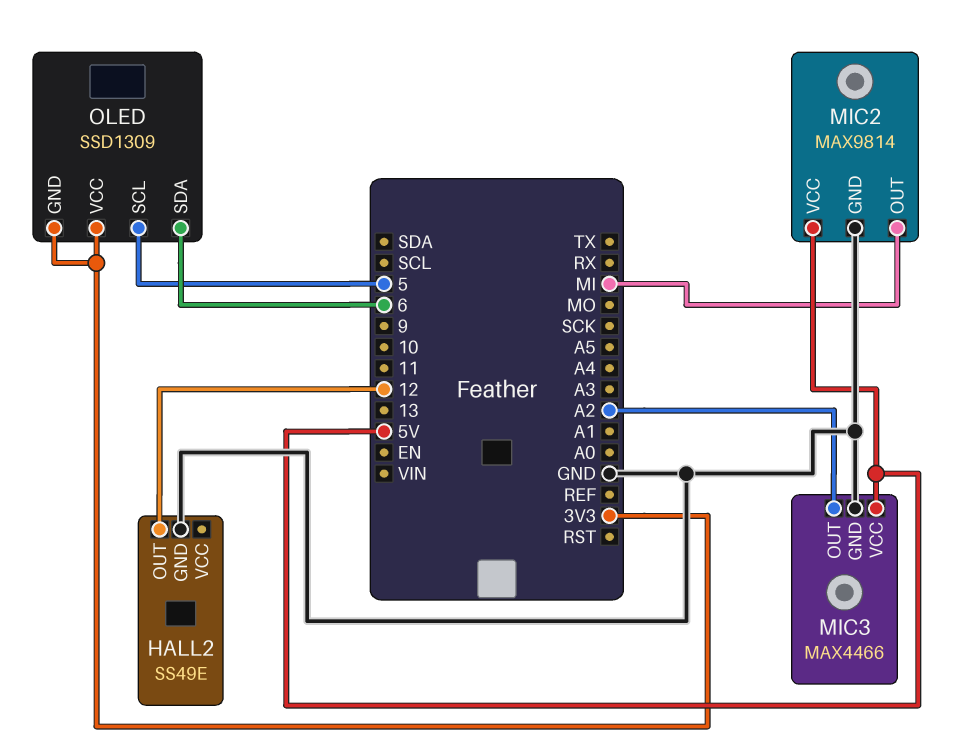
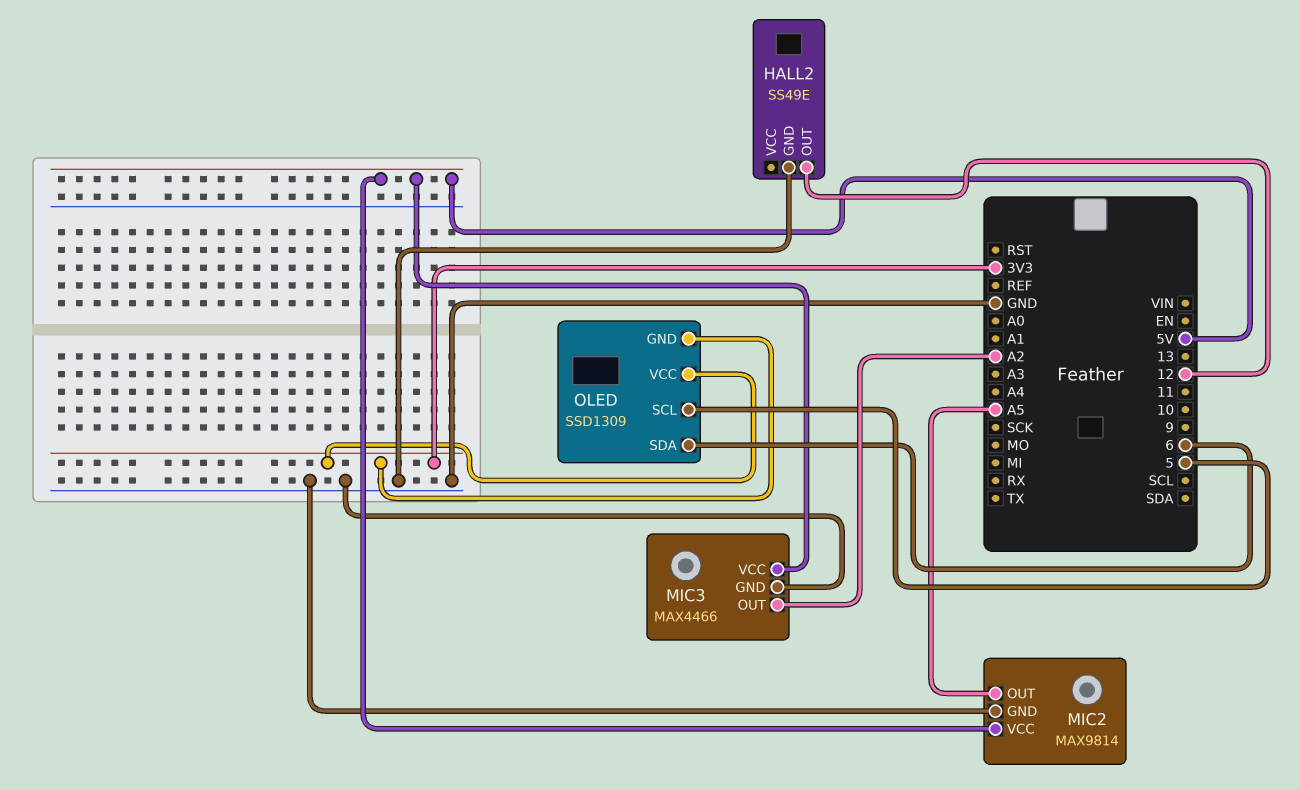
MIC2 pin OUT: MI -> A5

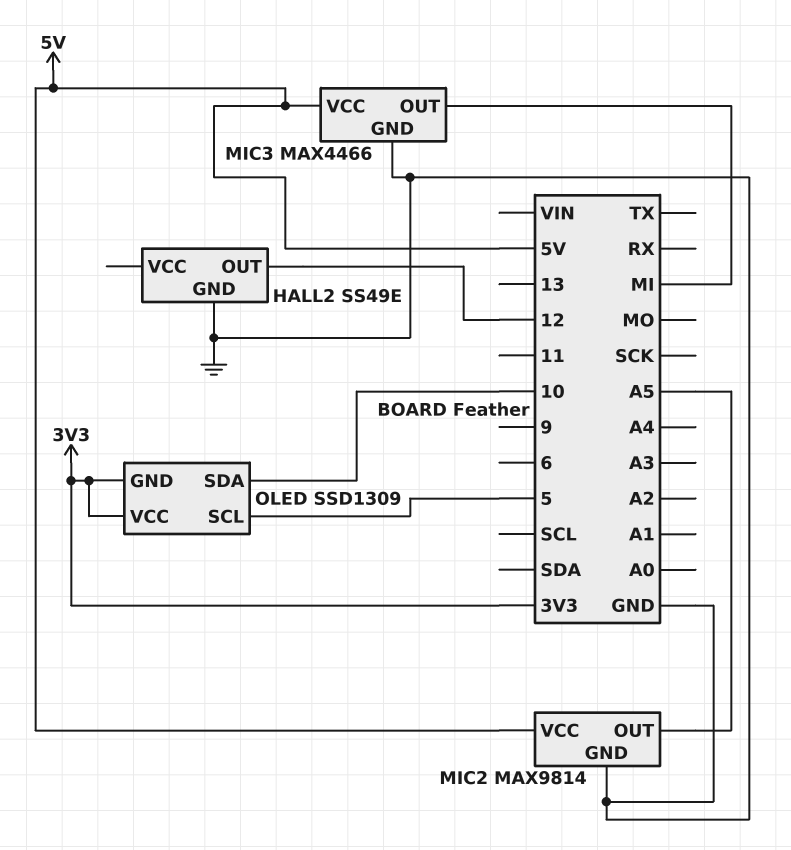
MIC3 pin OUT: A2 -> MI
OLED pin SDA: 6 -> 10

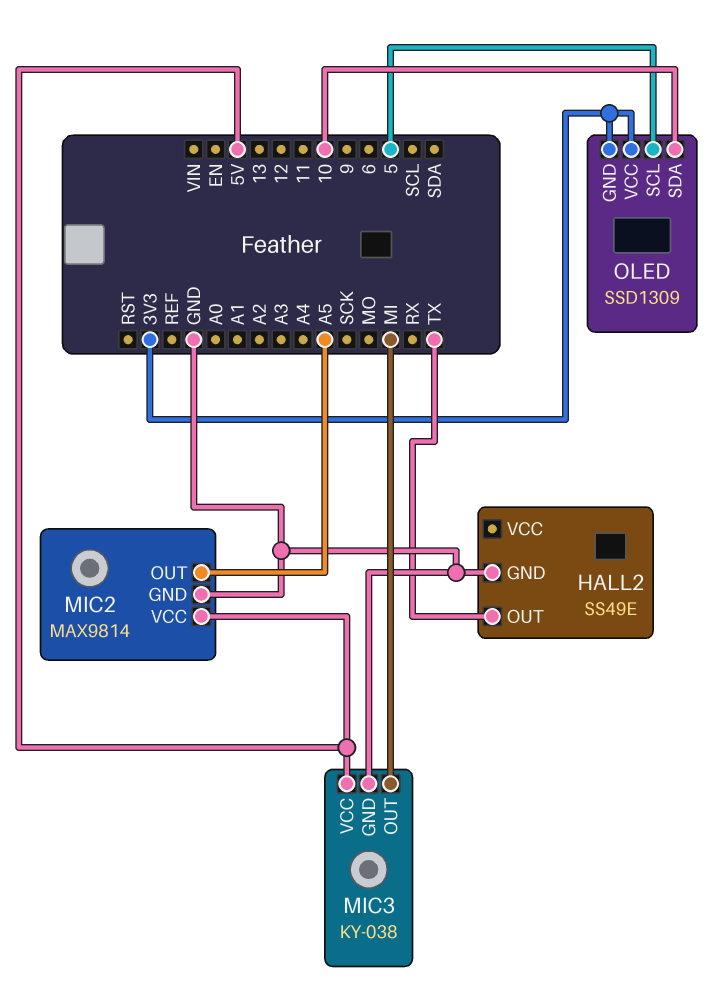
HALL2 pin OUT: 12 -> TX
MIC3: MAX4466 -> KY-038

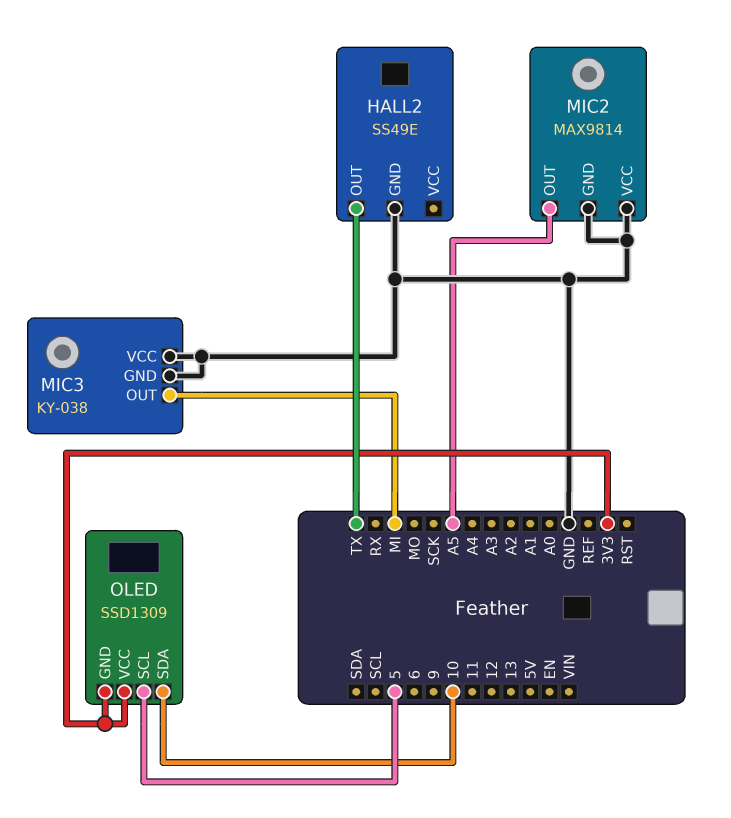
MIC2 pin VCC: 5V -> GND
MIC3 pin VCC: 5V -> GND

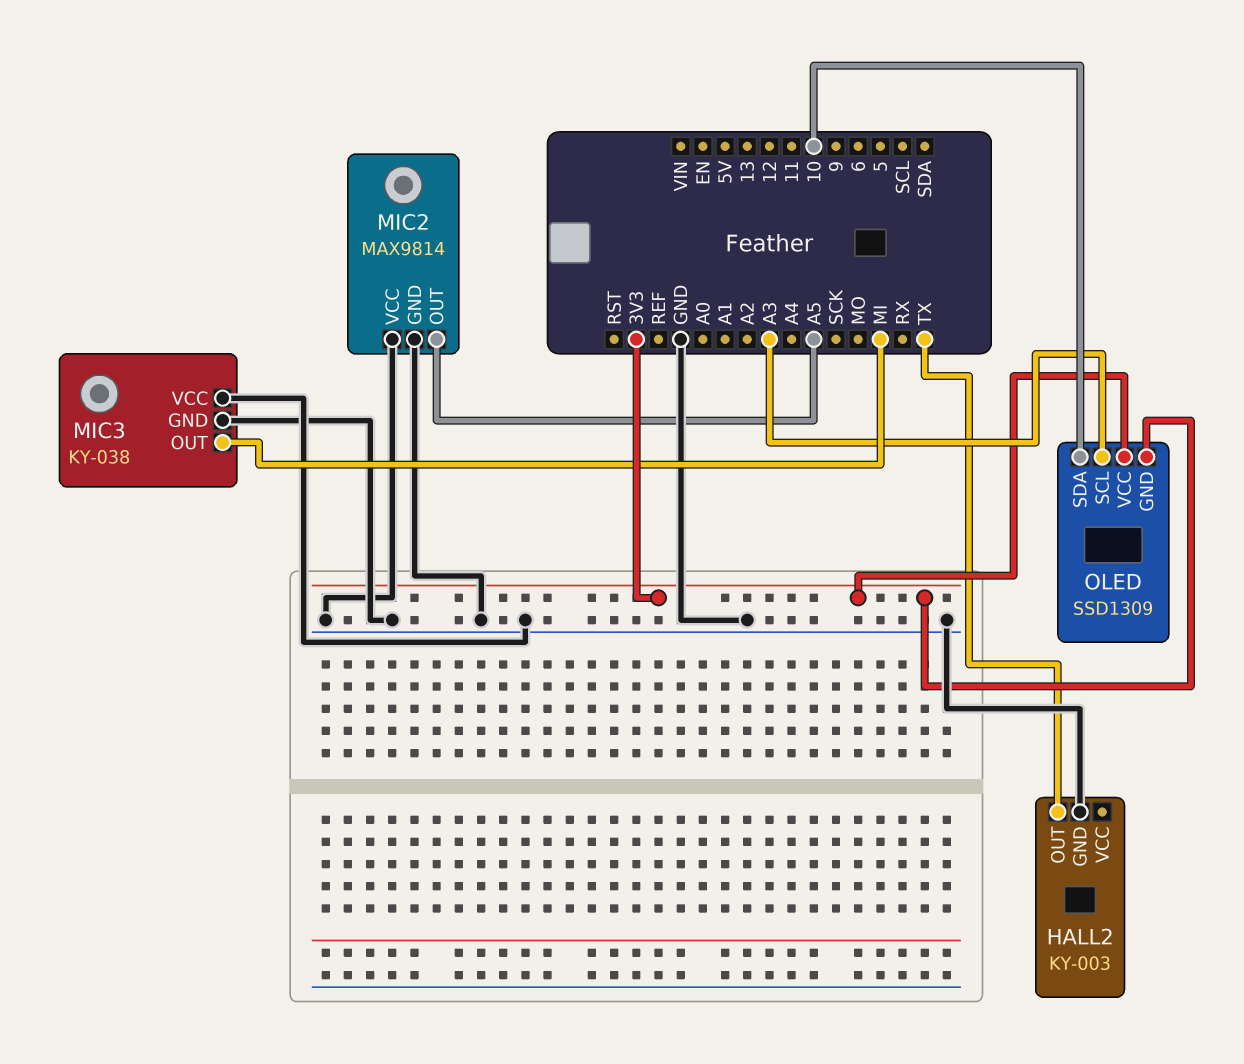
HALL2: SS49E -> KY-003
OLED pin SCL: 5 -> A3

